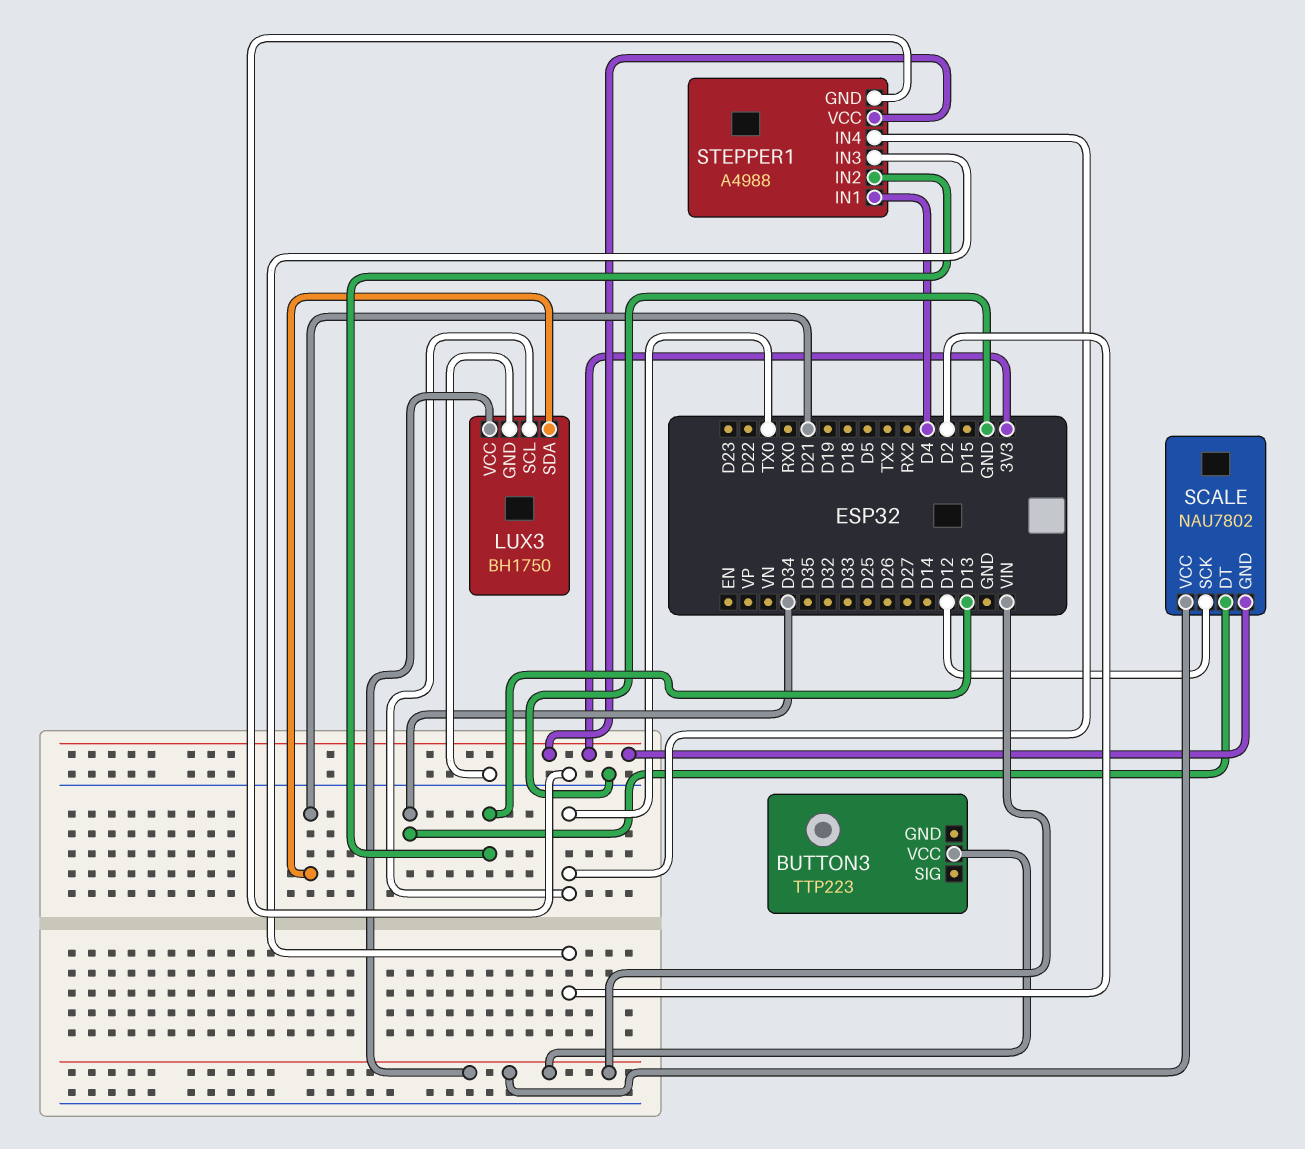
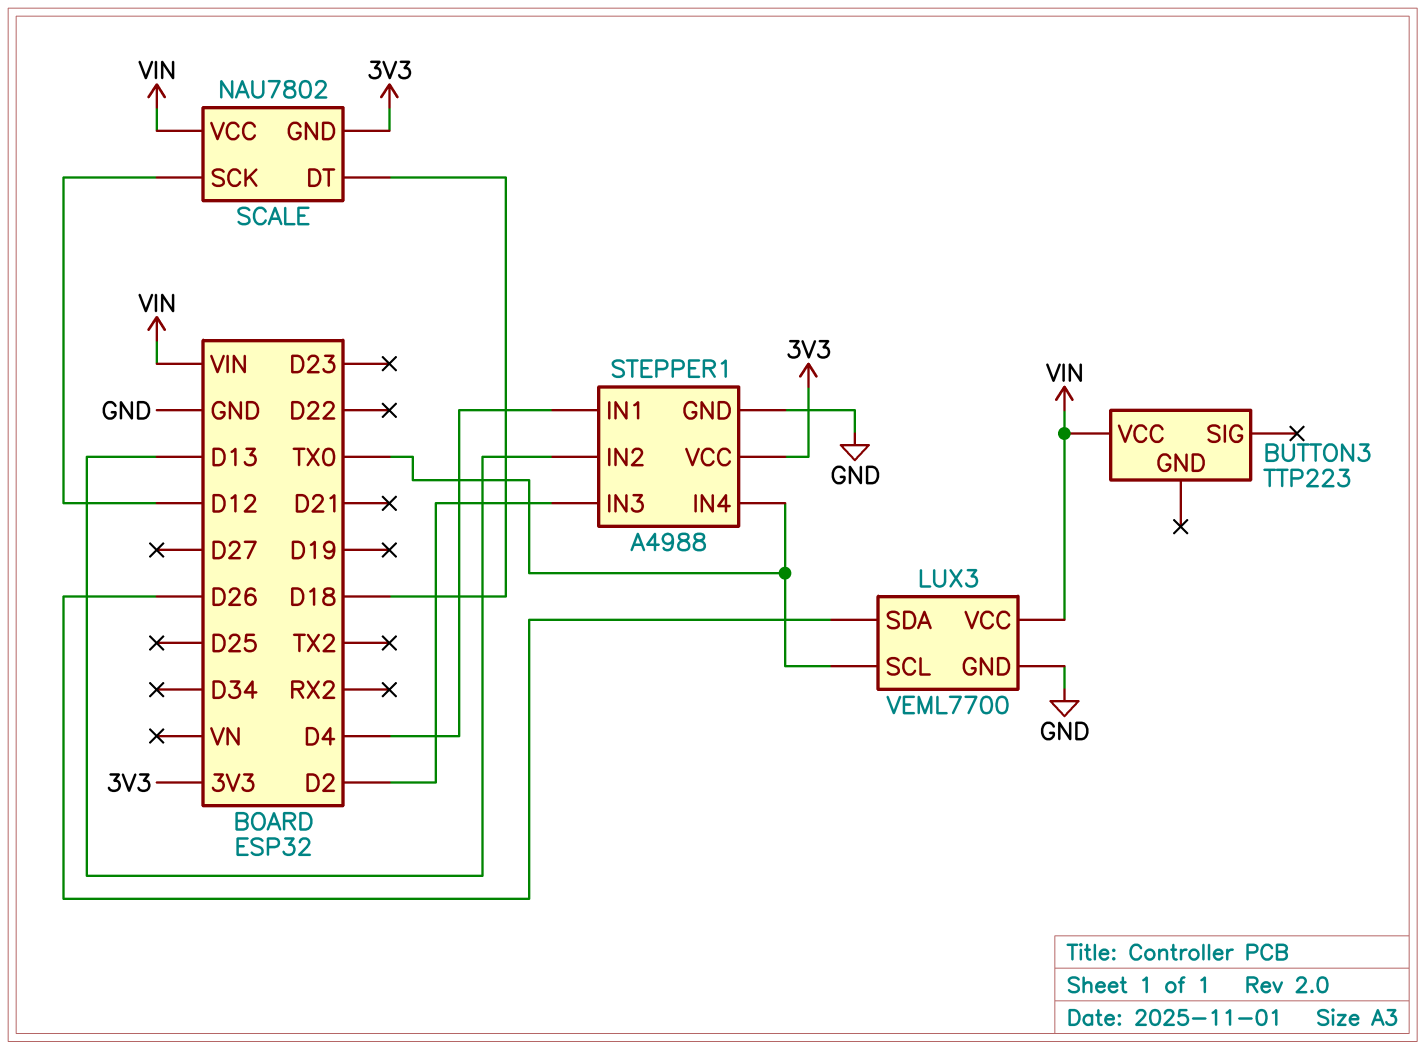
LUX3: BH1750 -> VEML7700
LUX3 pin SDA: D21 -> D26
SCALE pin DT: D34 -> D18

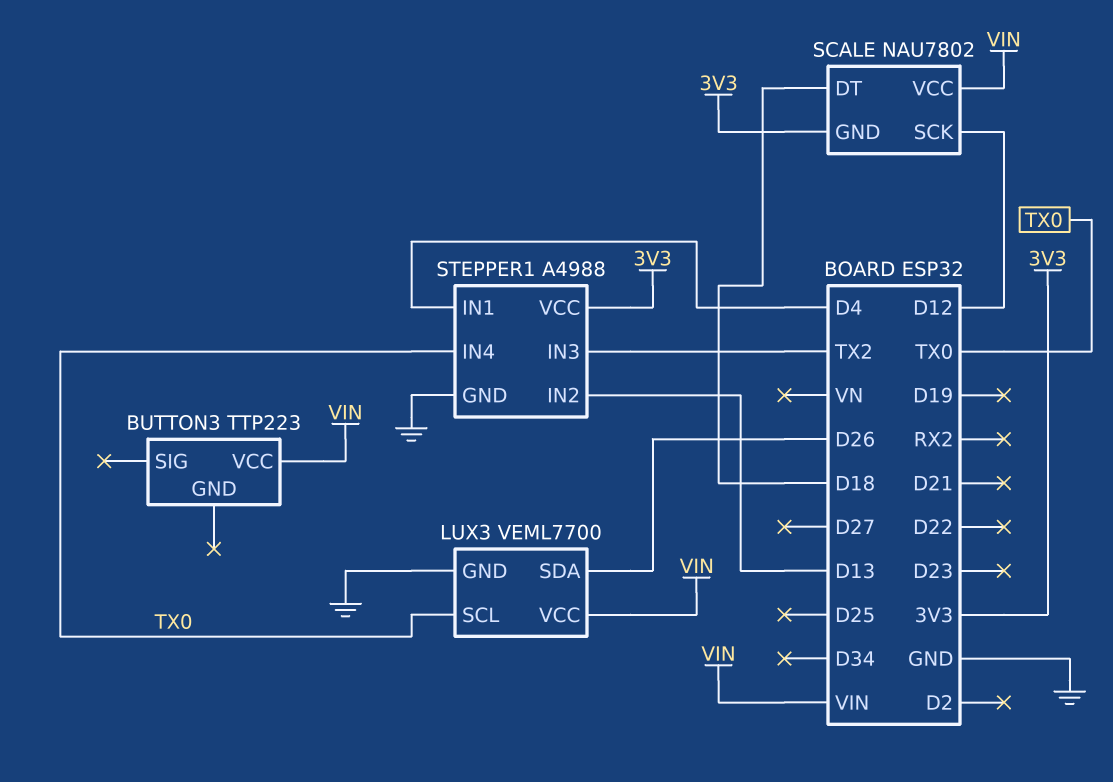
STEPPER1 pin IN3: D2 -> TX2

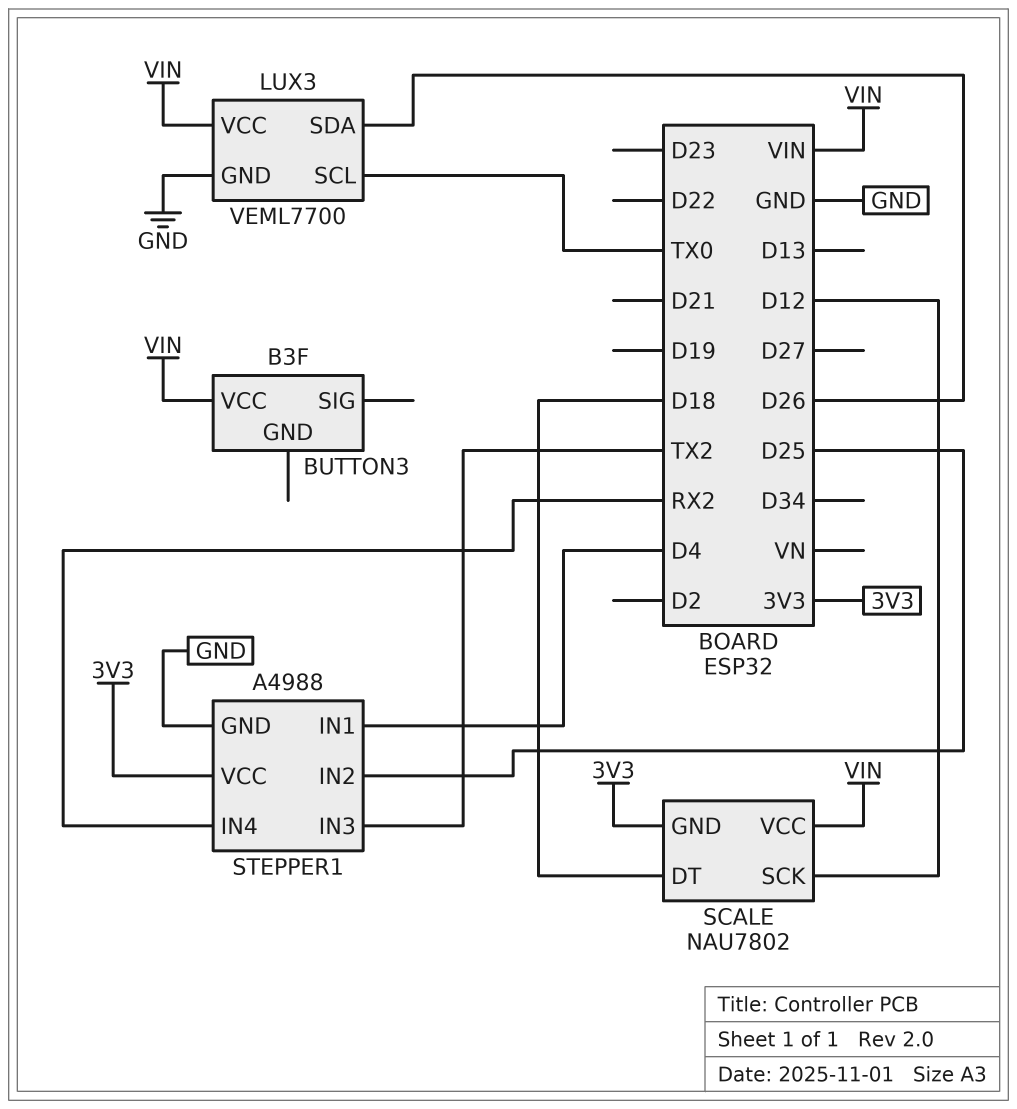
BUTTON3: TTP223 -> B3F
STEPPER1 pin IN2: D13 -> D25
STEPPER1 pin IN4: TX0 -> RX2

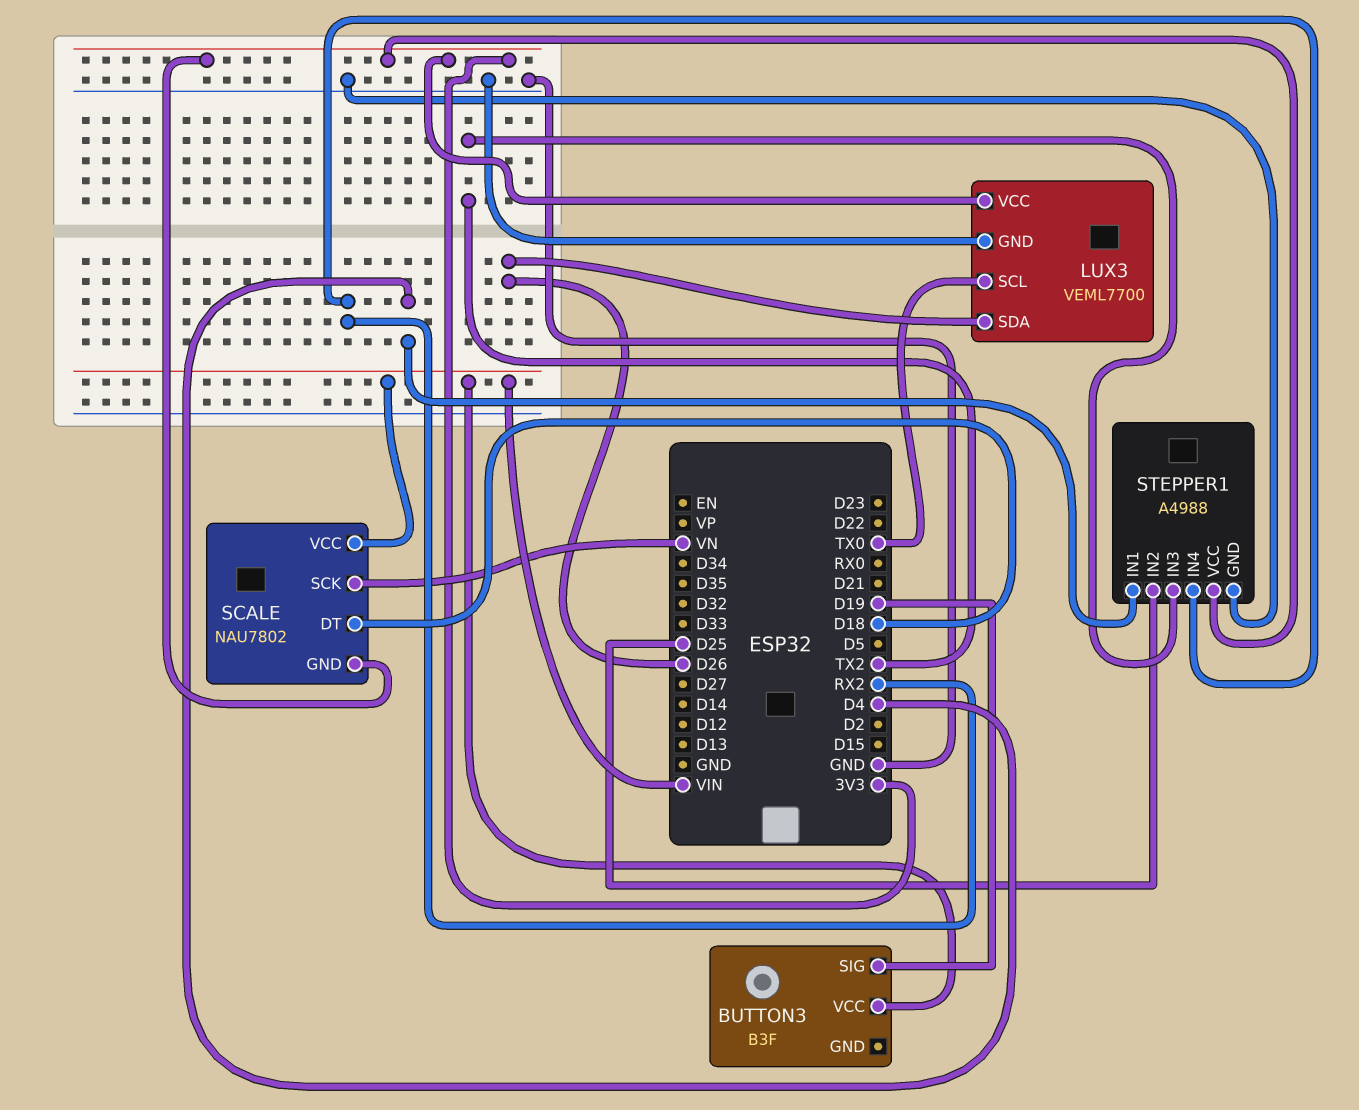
BUTTON3 pin SIG: none -> D19
LUX3 pin VCC: VIN -> 3V3
SCALE pin SCK: D12 -> VN

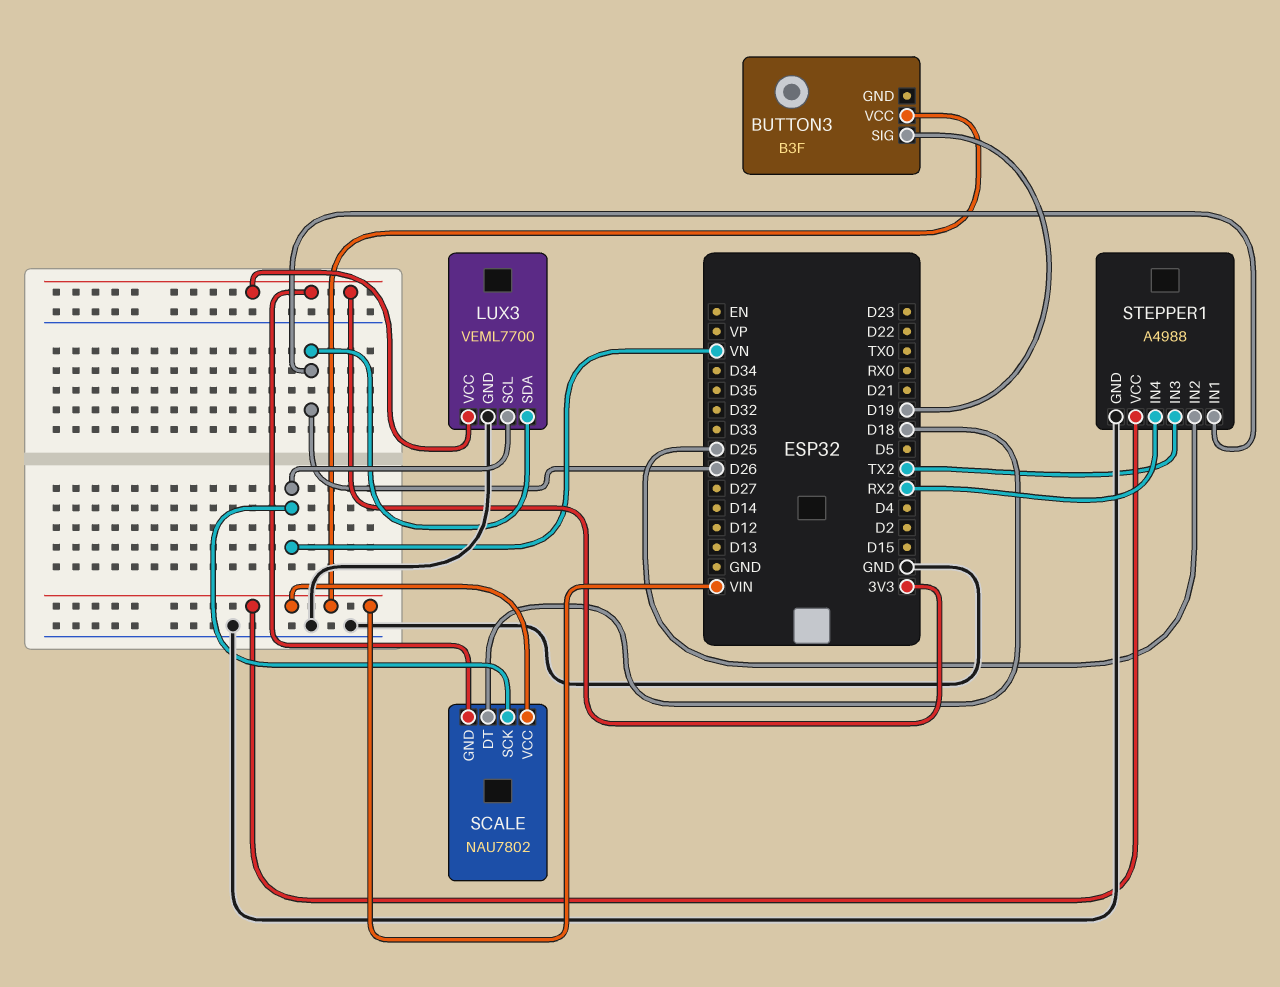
LUX3 pin SCL: TX0 -> VN
STEPPER1 pin IN1: D4 -> D26
STEPPER1 pin VCC: 3V3 -> VIN

